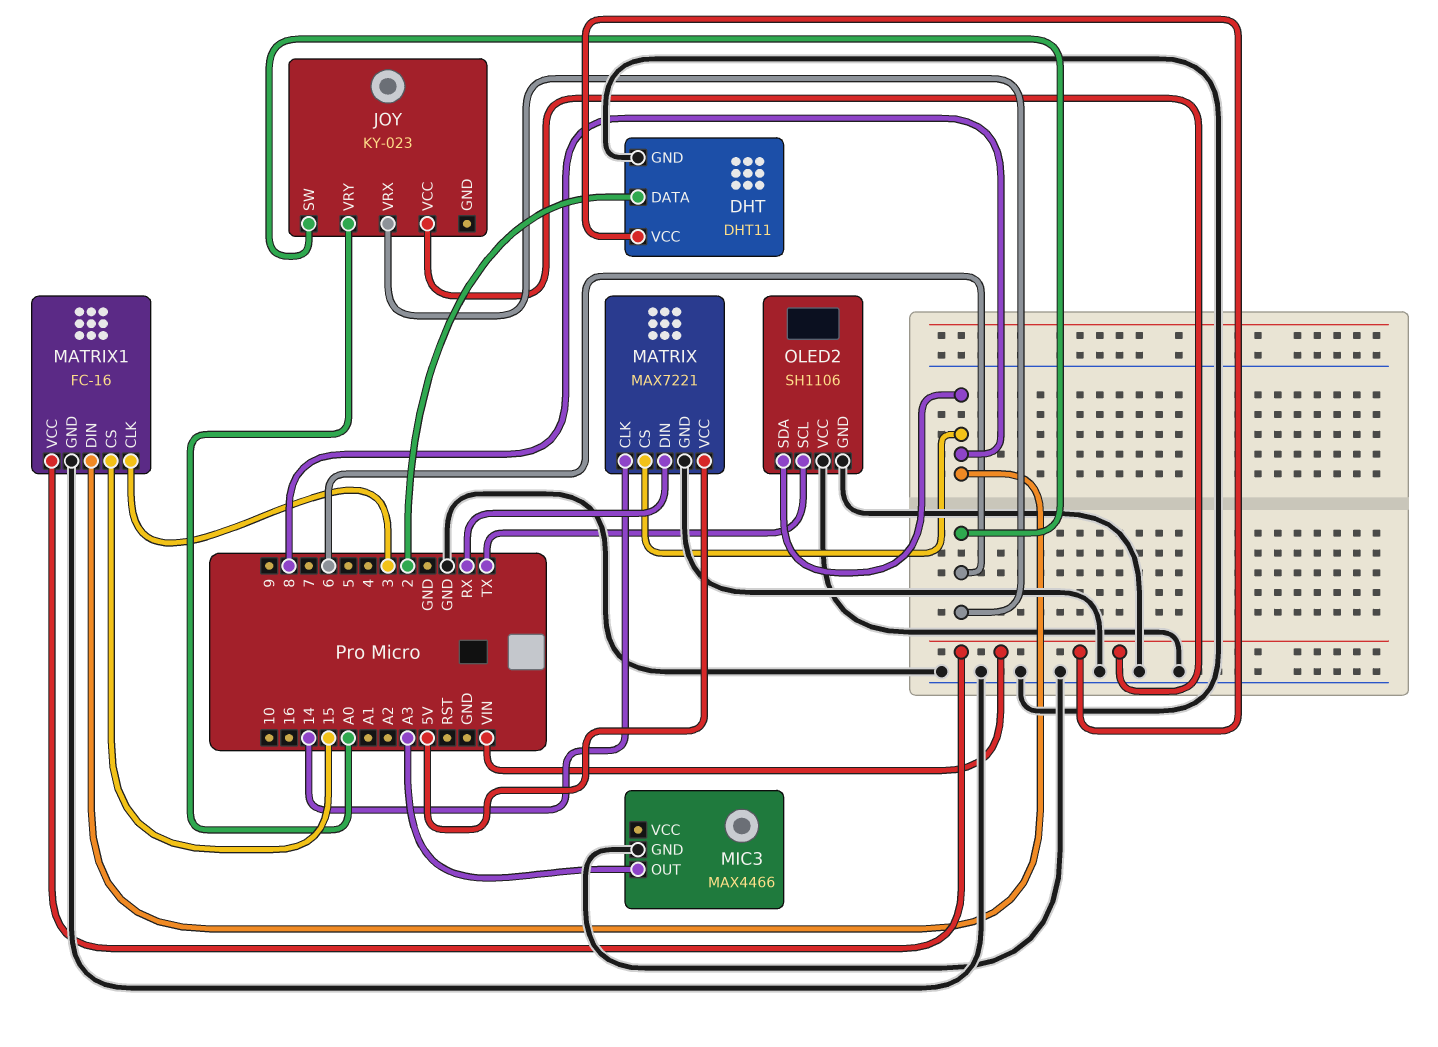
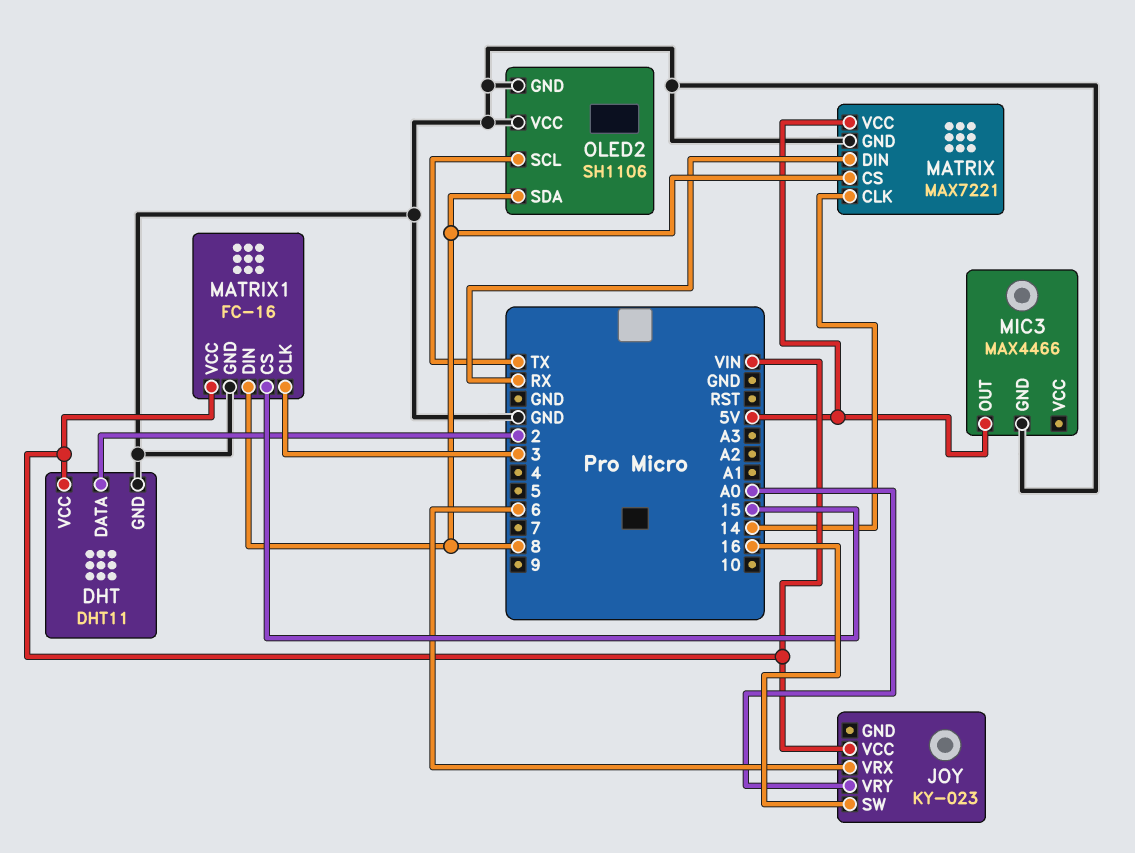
JOY pin SW: 6 -> 16
MIC3 pin OUT: A3 -> 5V

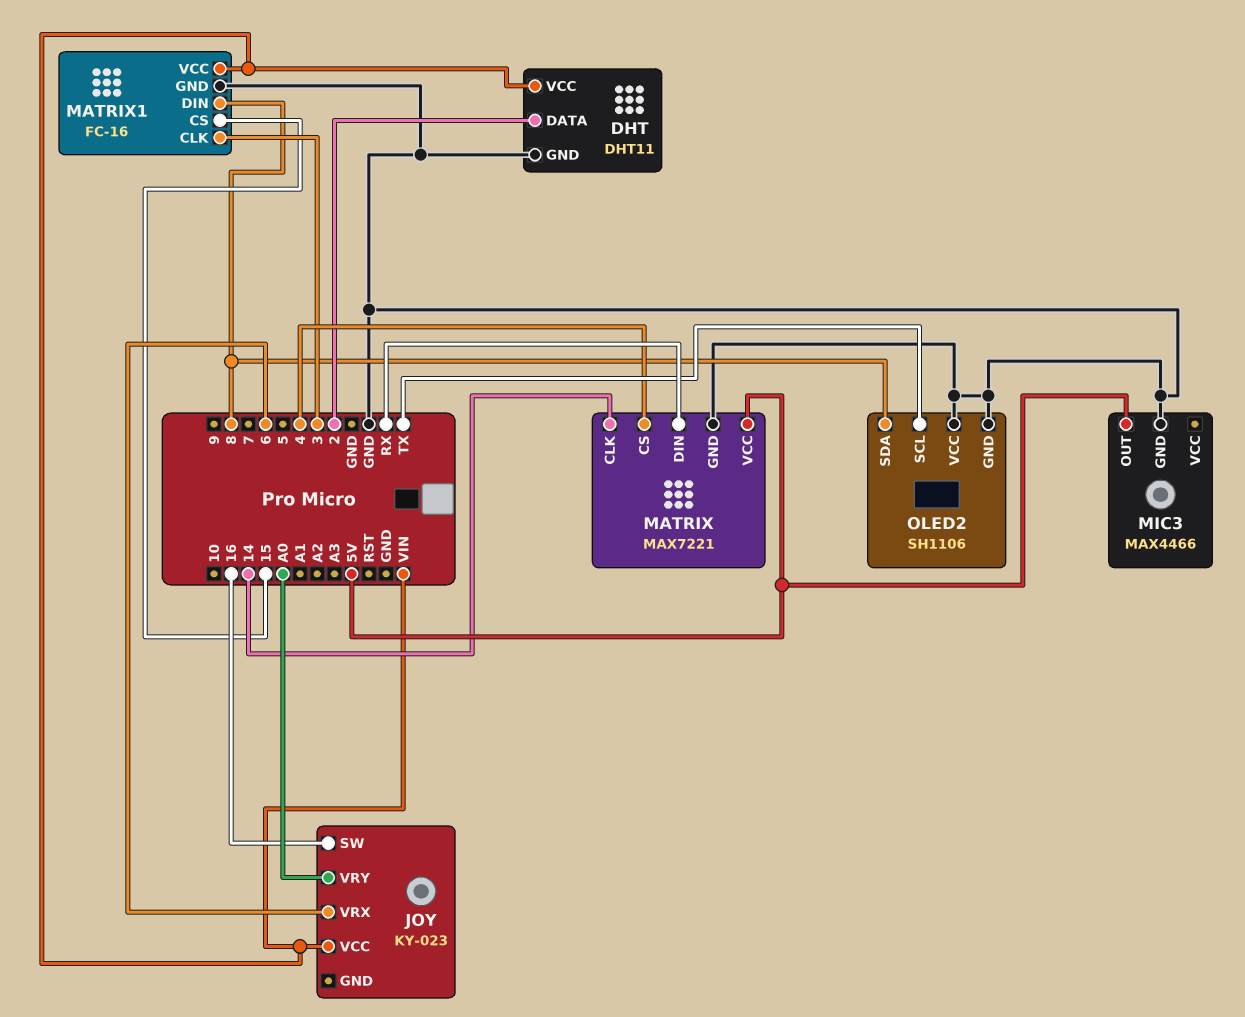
MATRIX pin CS: 8 -> 4

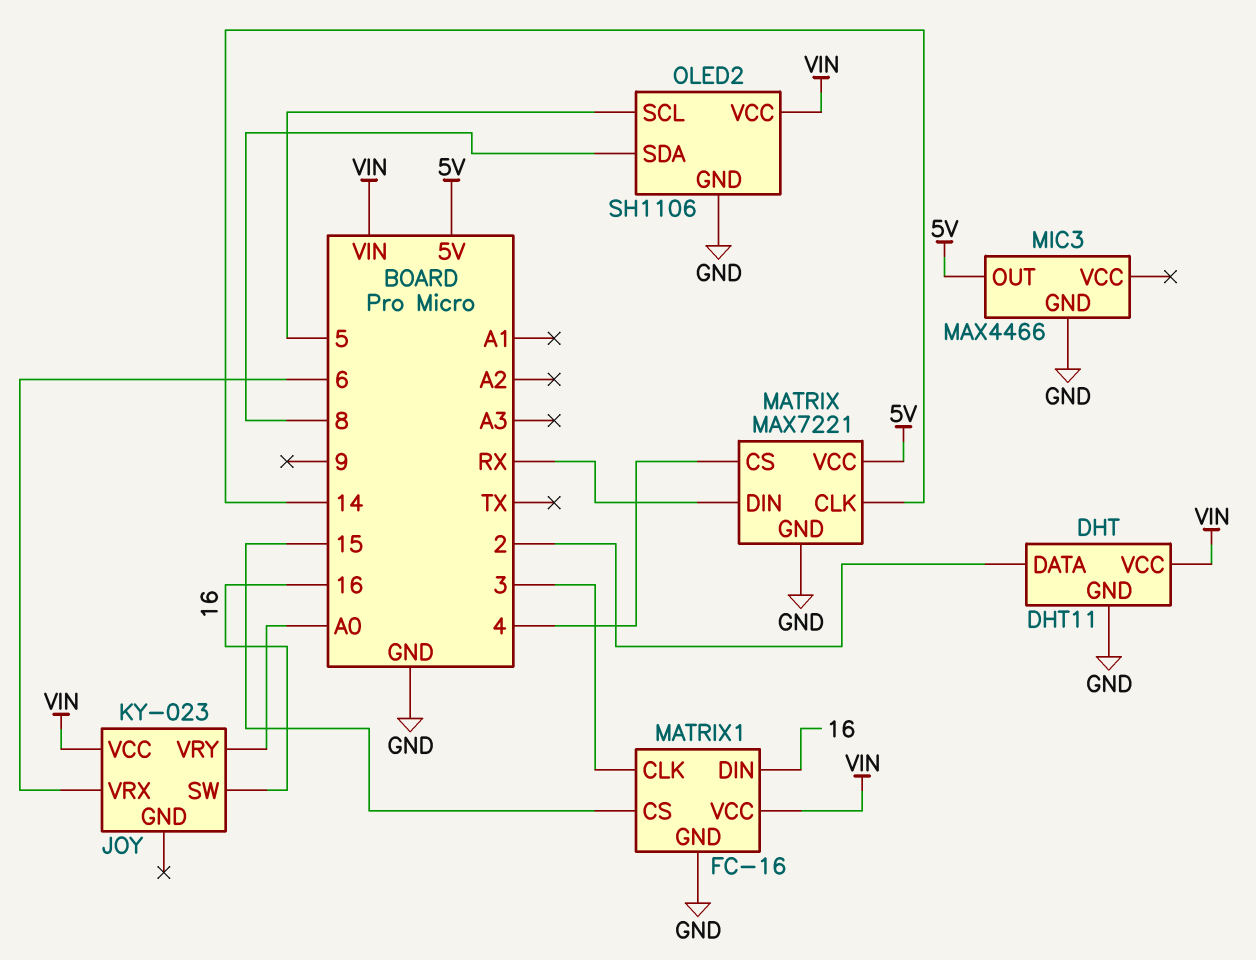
MATRIX1 pin DIN: 8 -> 16
OLED2 pin SCL: TX -> 5
OLED2 pin VCC: GND -> VIN

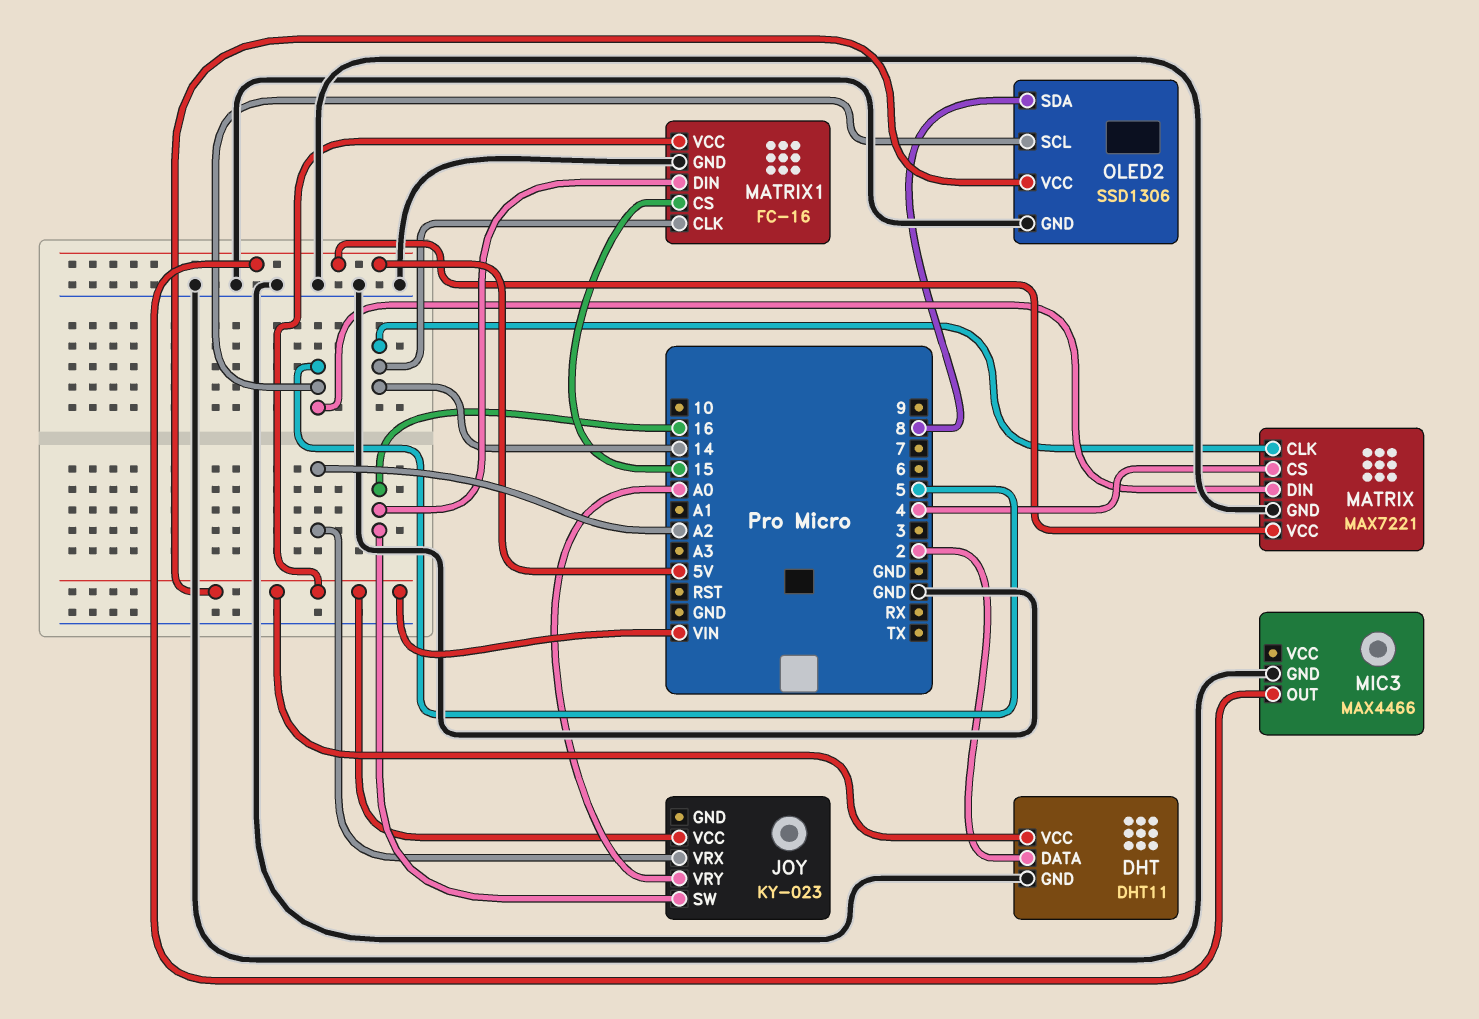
JOY pin VRX: 6 -> A2
MATRIX pin DIN: RX -> 5
MATRIX1 pin CLK: 3 -> 14
OLED2: SH1106 -> SSD1306

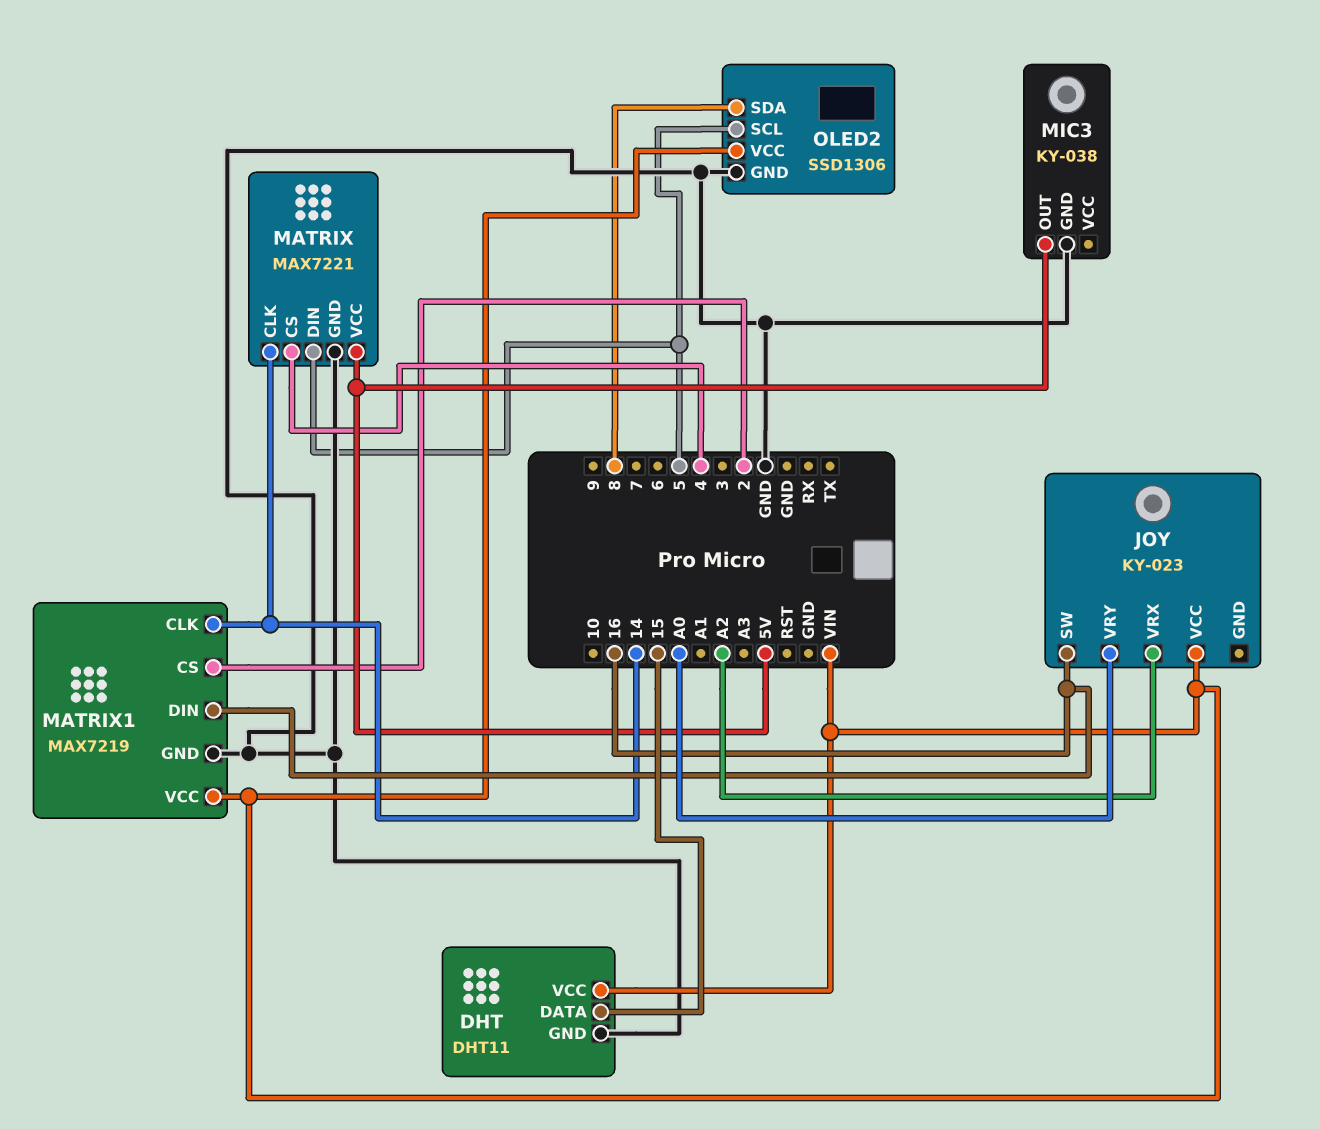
DHT pin DATA: 2 -> 15
MATRIX1: FC-16 -> MAX7219
MATRIX1 pin CS: 15 -> 2
MIC3: MAX4466 -> KY-038

